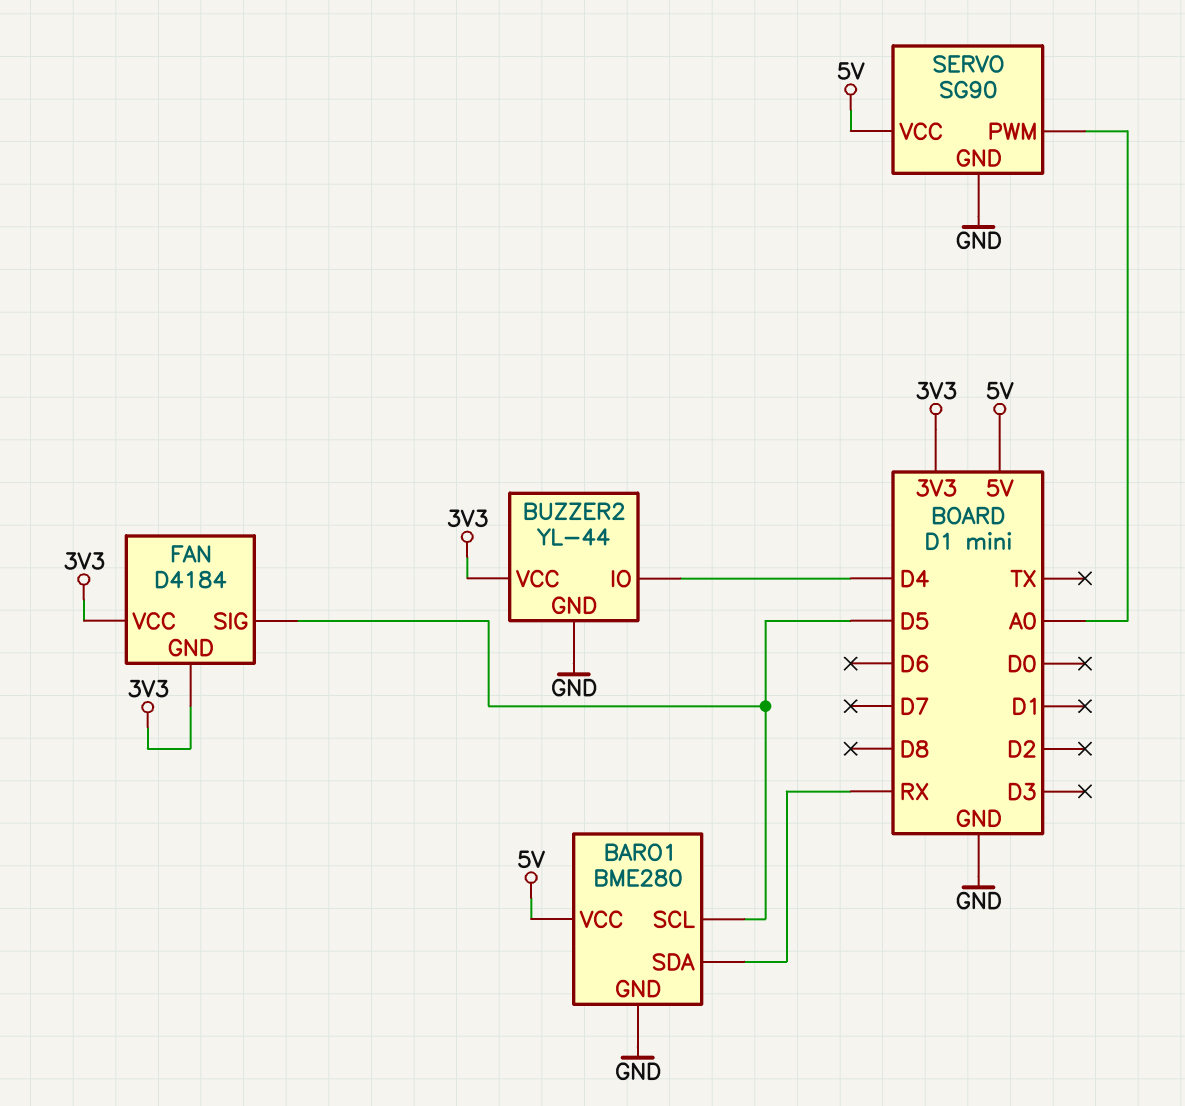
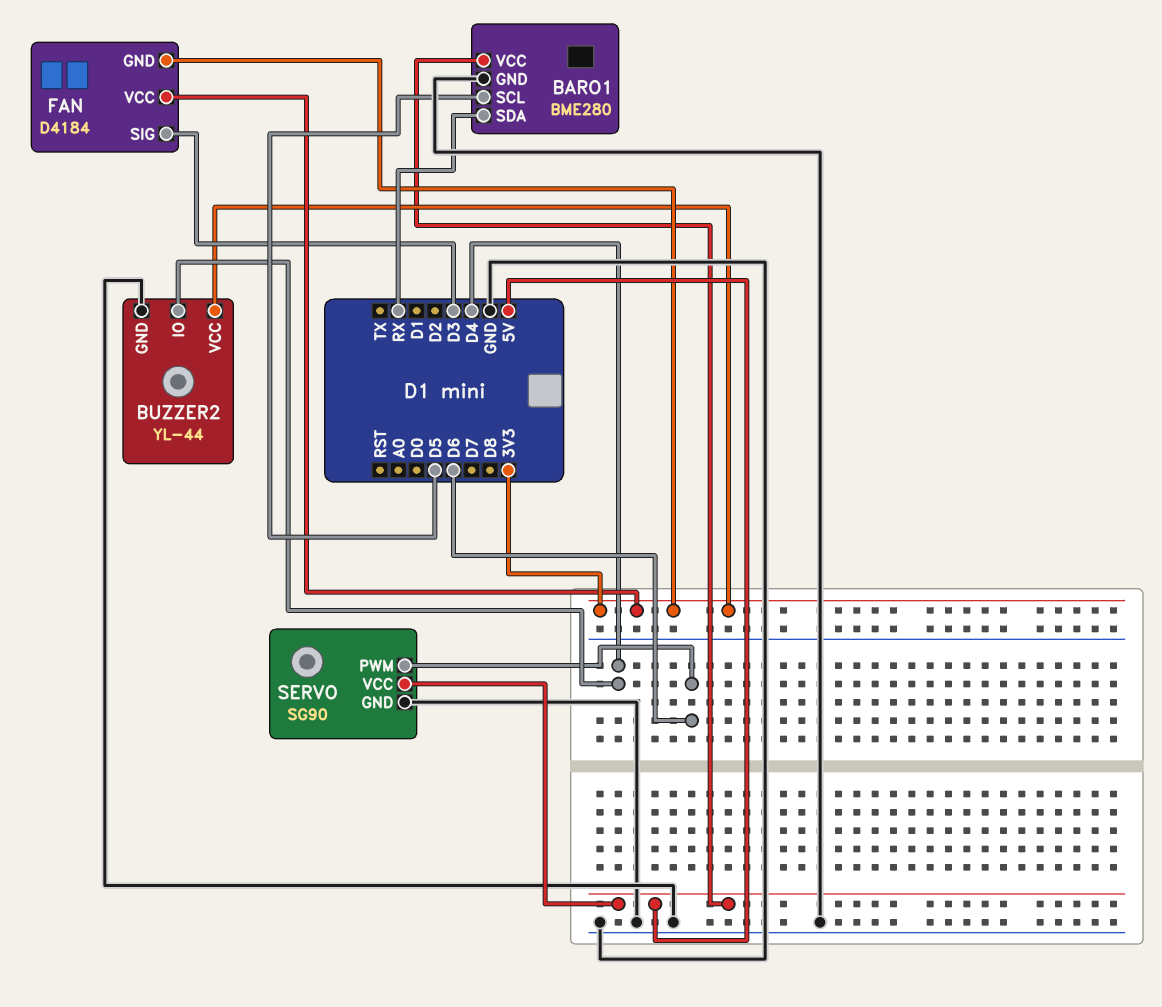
FAN pin SIG: D5 -> D3
SERVO pin PWM: A0 -> D6

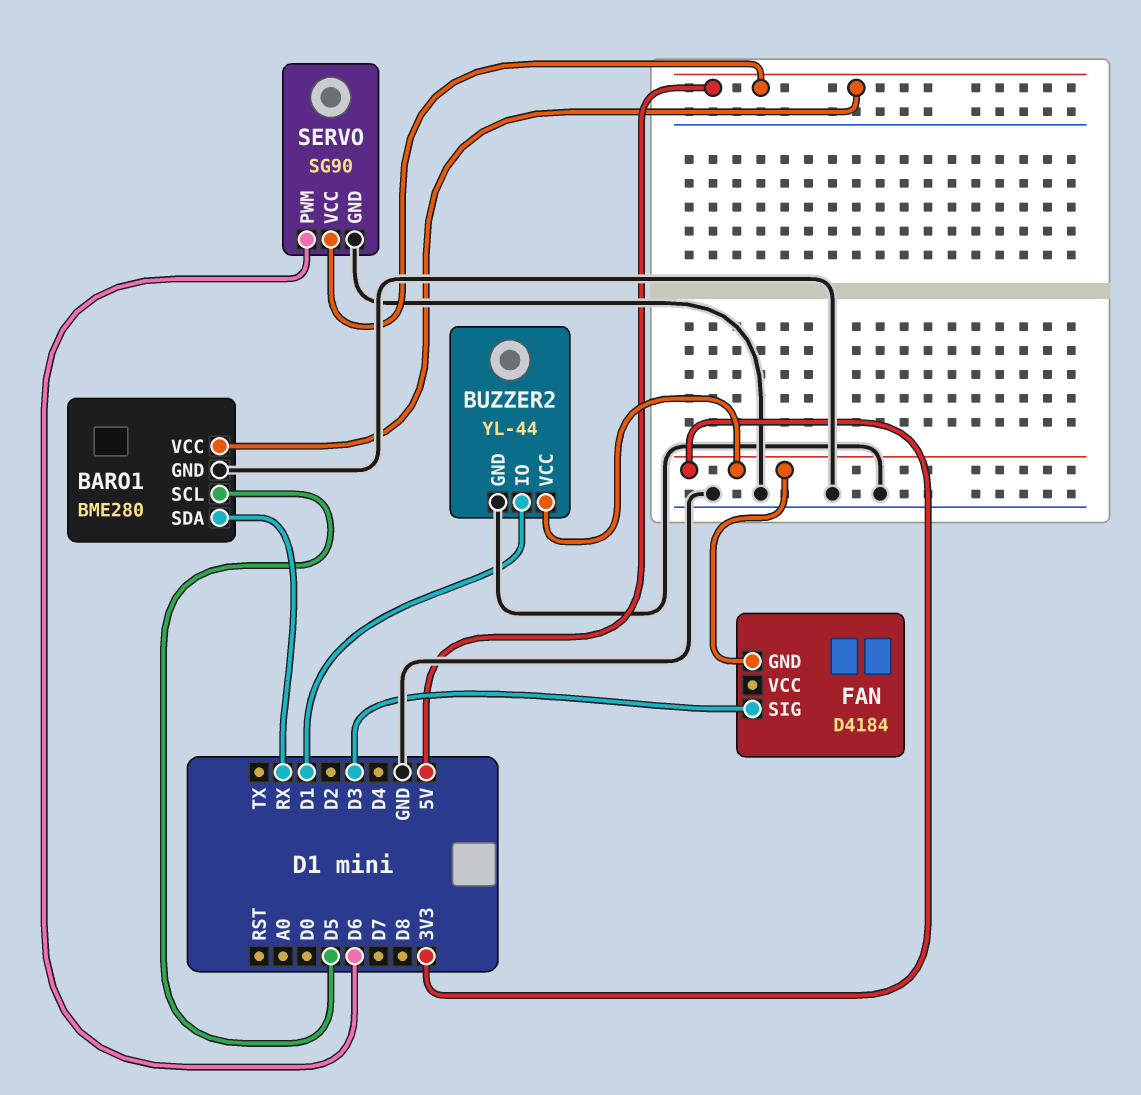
BUZZER2 pin IO: D4 -> D1
FAN pin VCC: 3V3 -> none

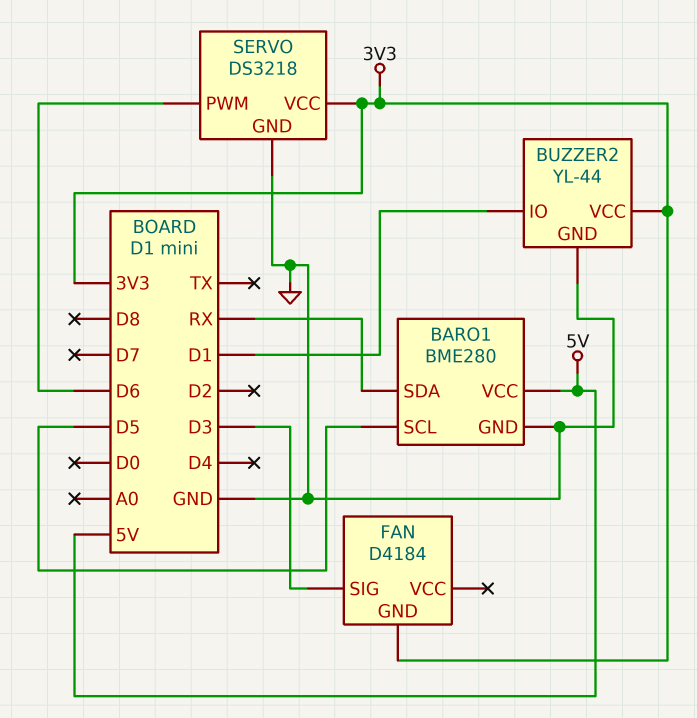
SERVO: SG90 -> DS3218
SERVO pin VCC: 5V -> 3V3

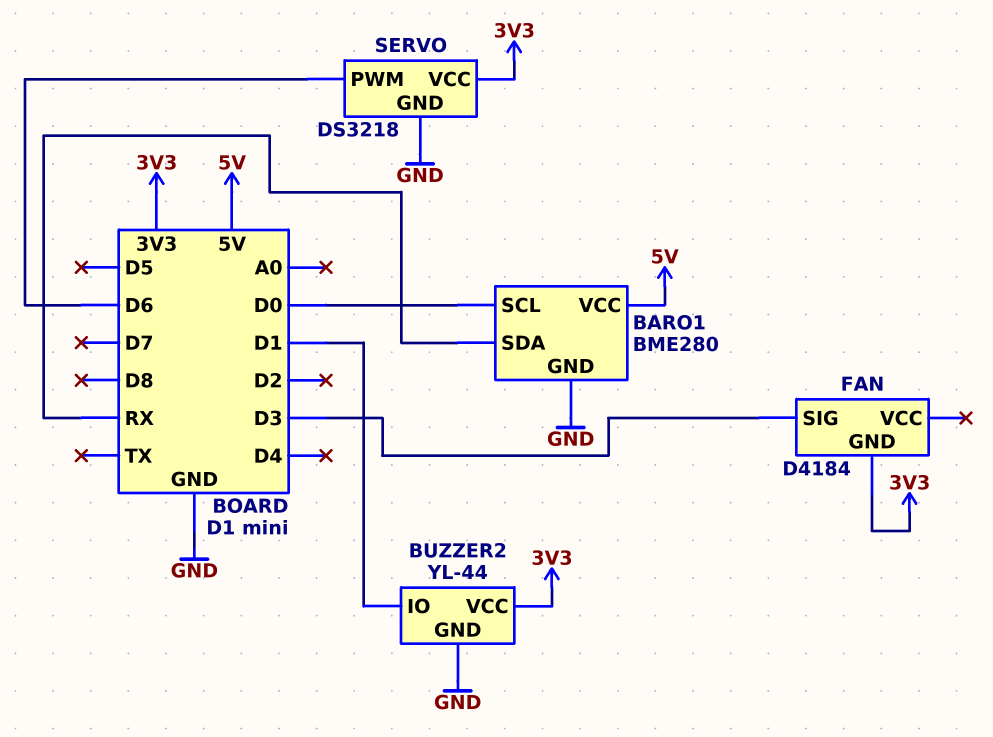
BARO1 pin SCL: D5 -> D0

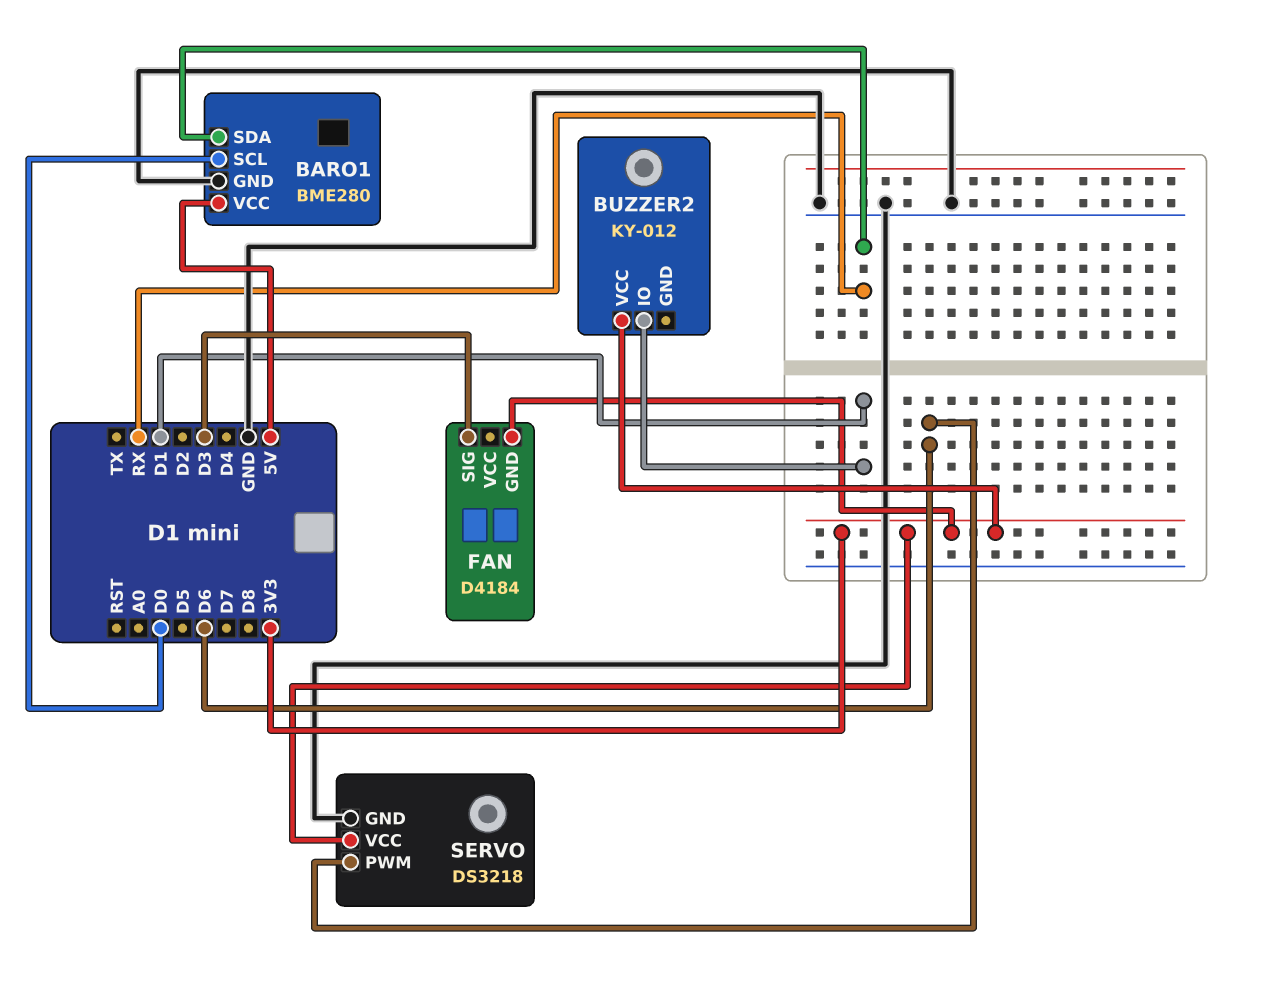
BUZZER2: YL-44 -> KY-012
BUZZER2 pin GND: GND -> none

